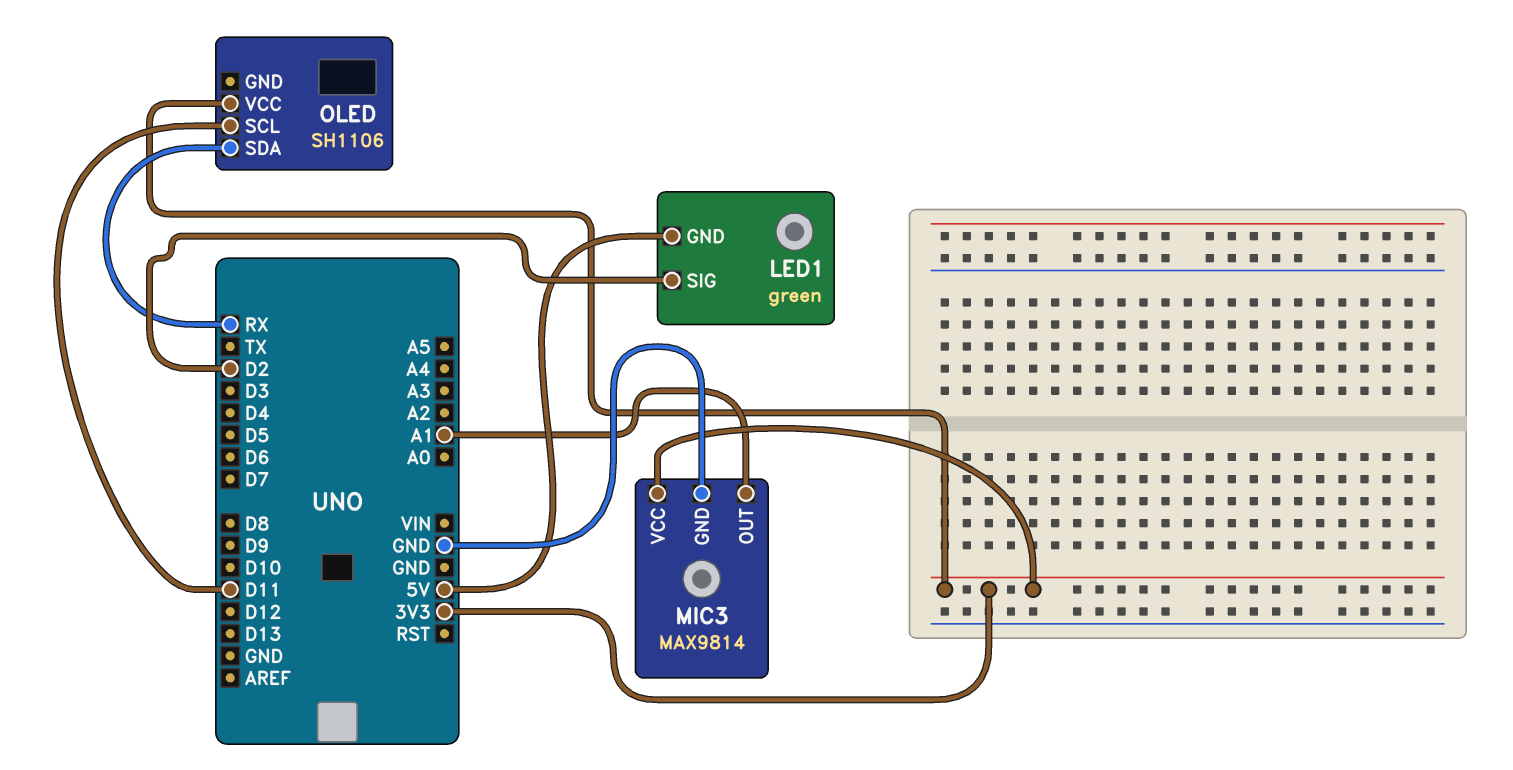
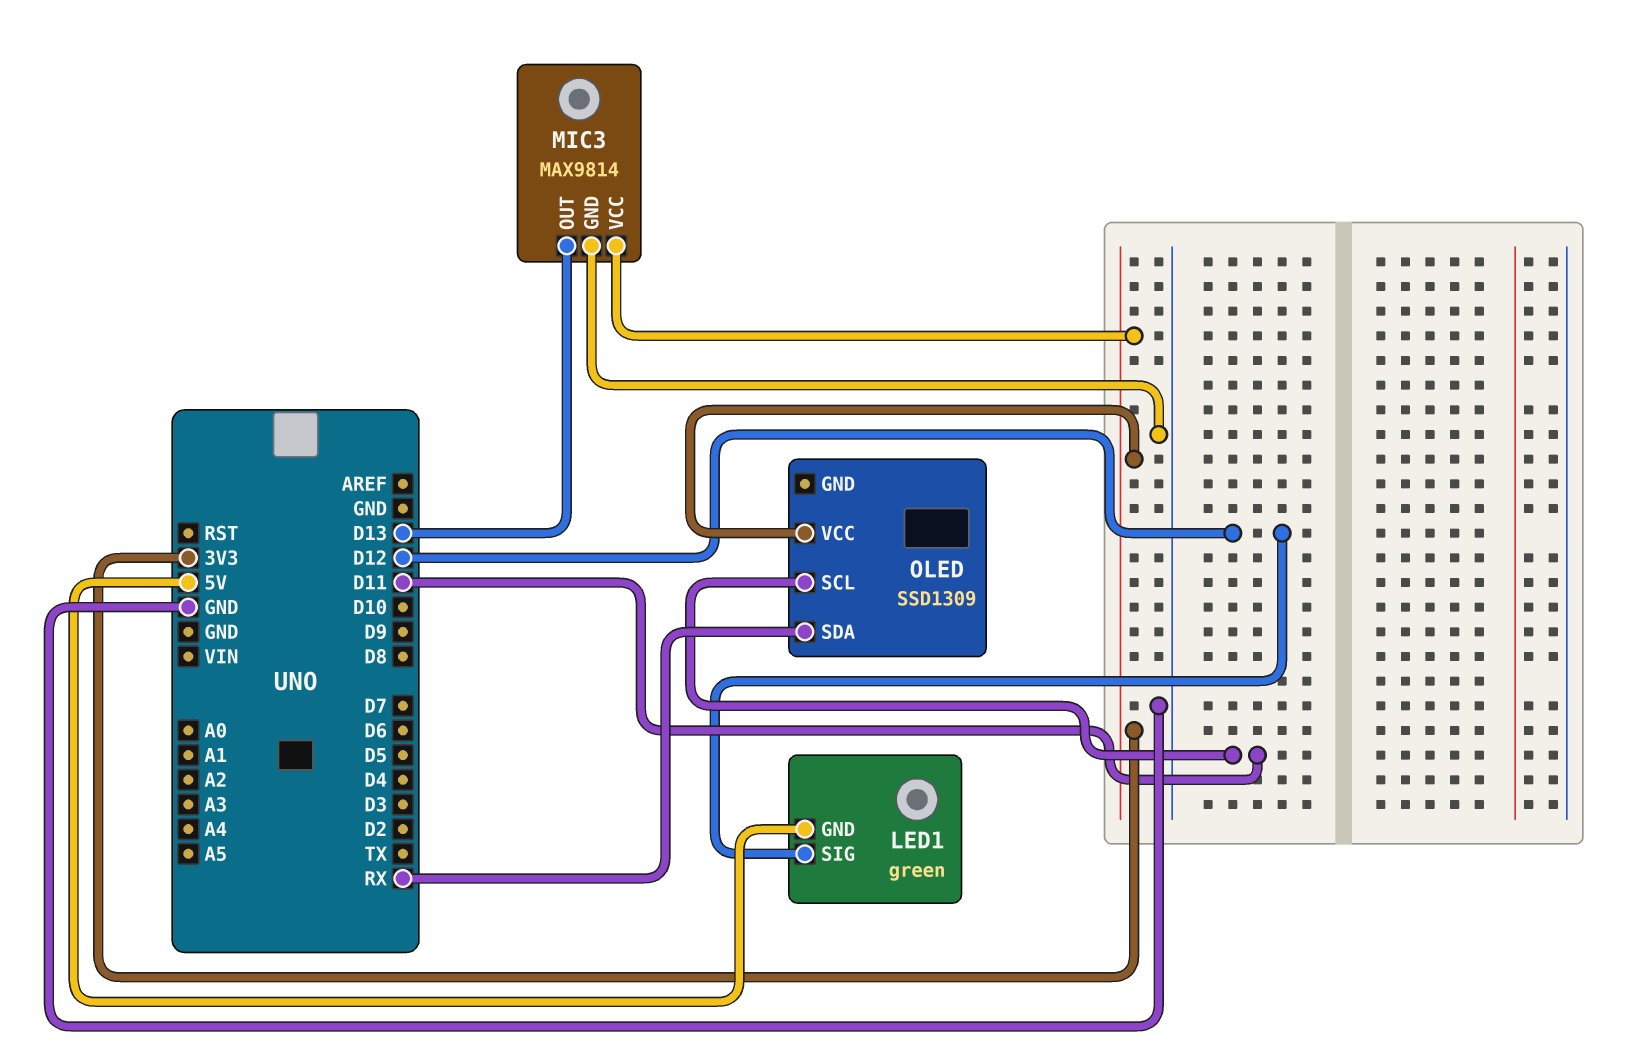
LED1 pin SIG: D2 -> D12
MIC3 pin OUT: A1 -> D13
OLED: SH1106 -> SSD1309

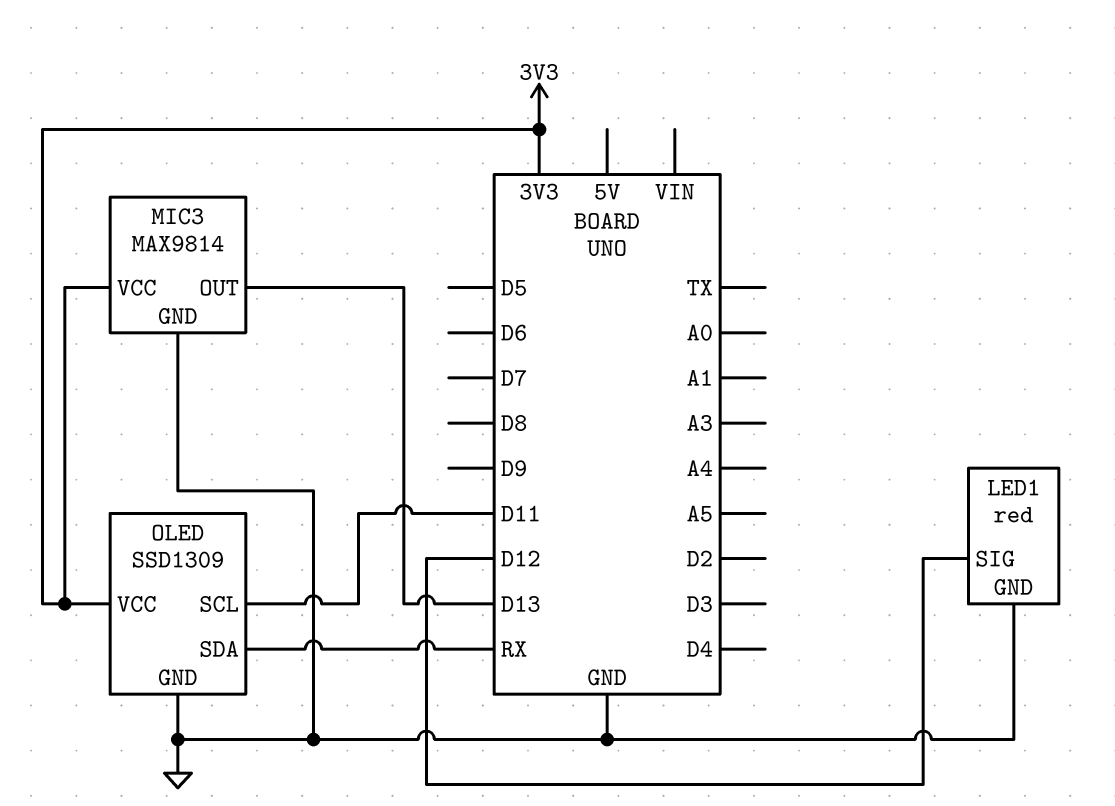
LED1: green -> red
LED1 pin GND: 5V -> GND
OLED pin GND: none -> GND

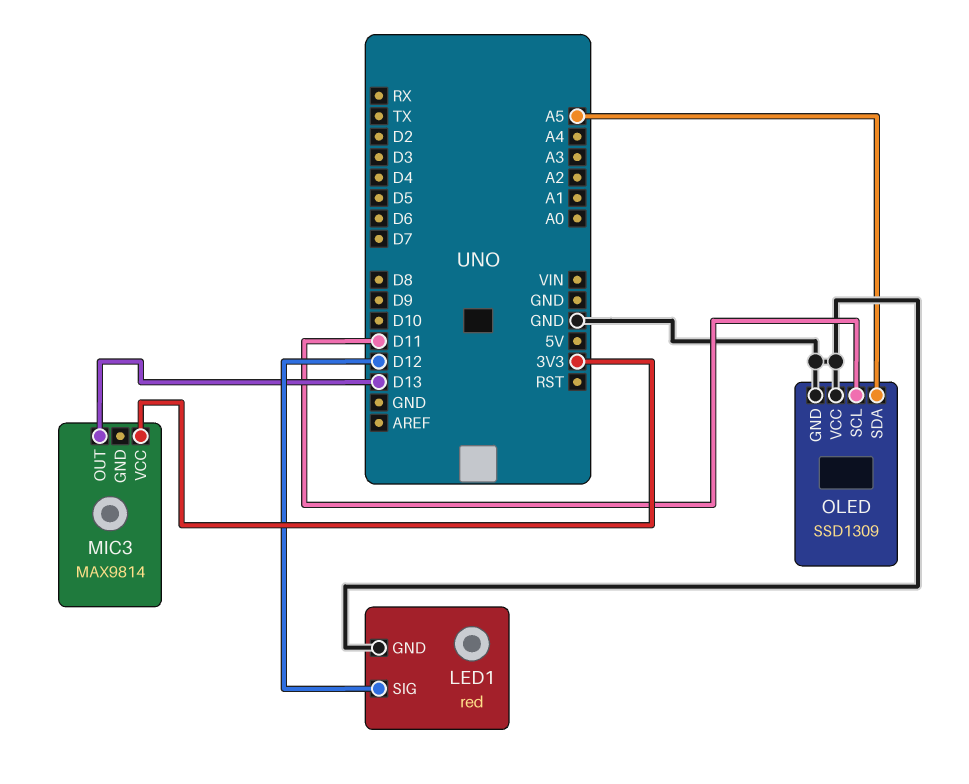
MIC3 pin GND: GND -> none
OLED pin SDA: RX -> A5
OLED pin VCC: 3V3 -> GND

